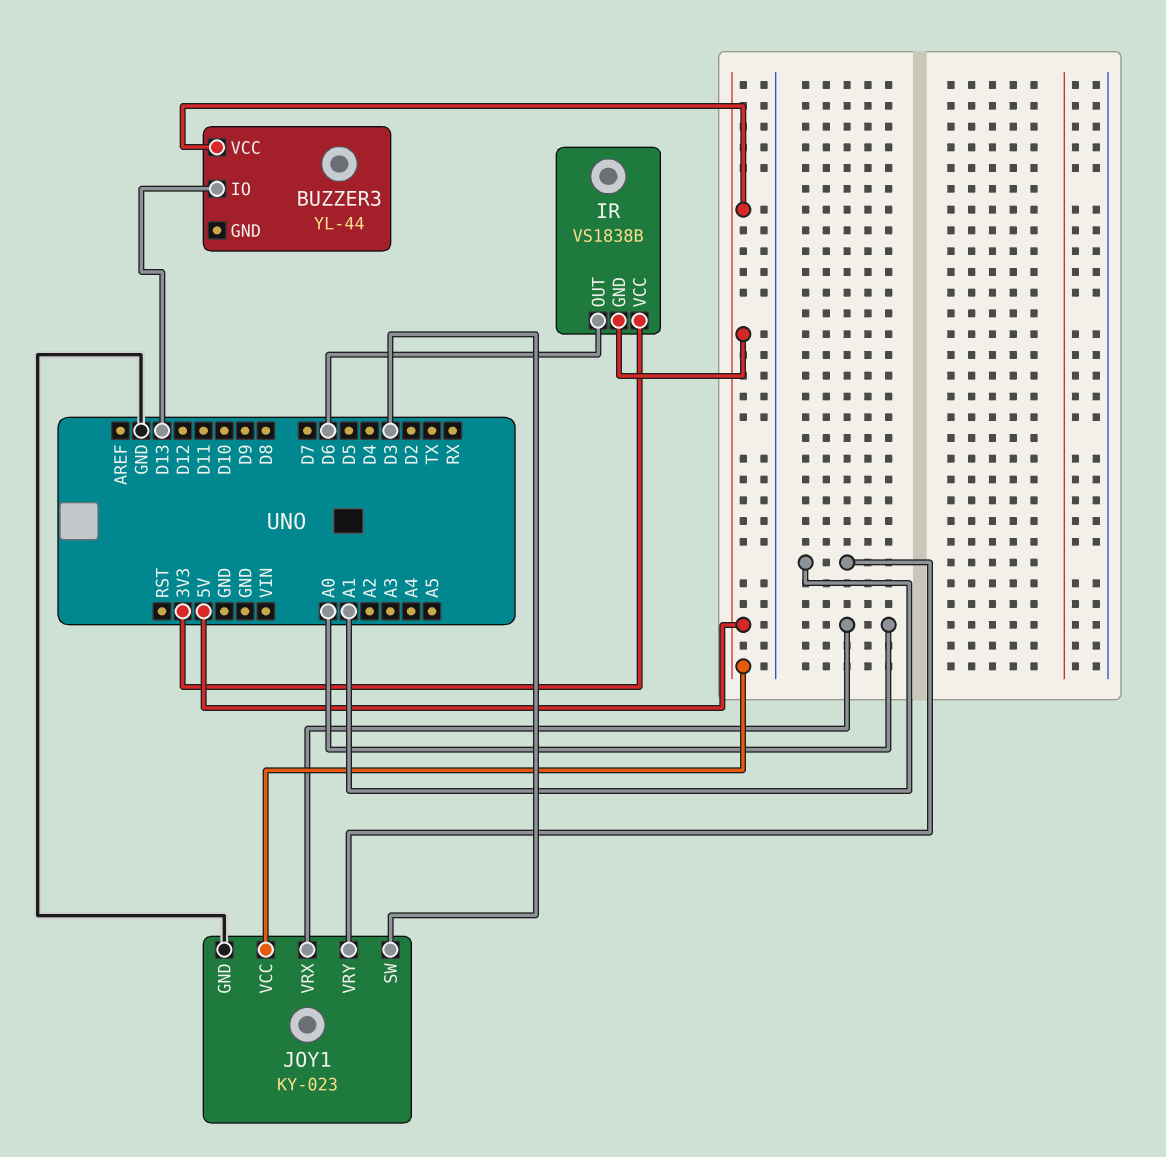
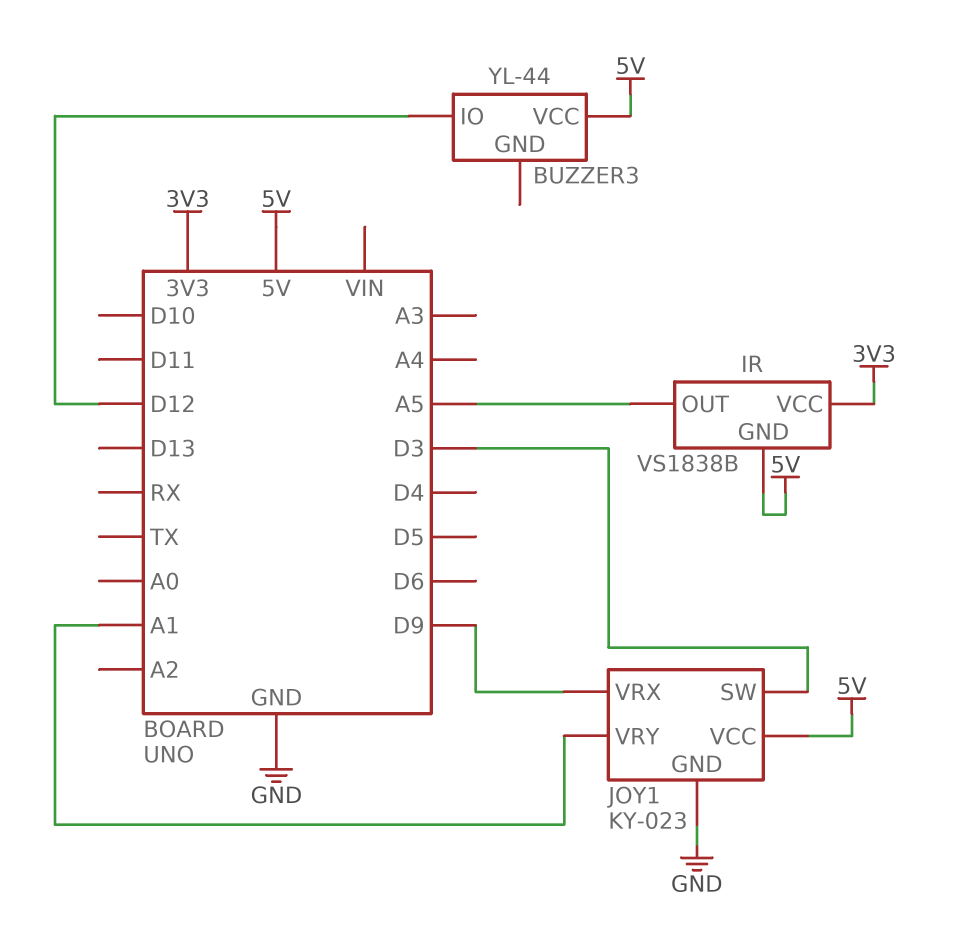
BUZZER3 pin IO: D13 -> D12
IR pin OUT: D6 -> A5
JOY1 pin VRX: A0 -> D9

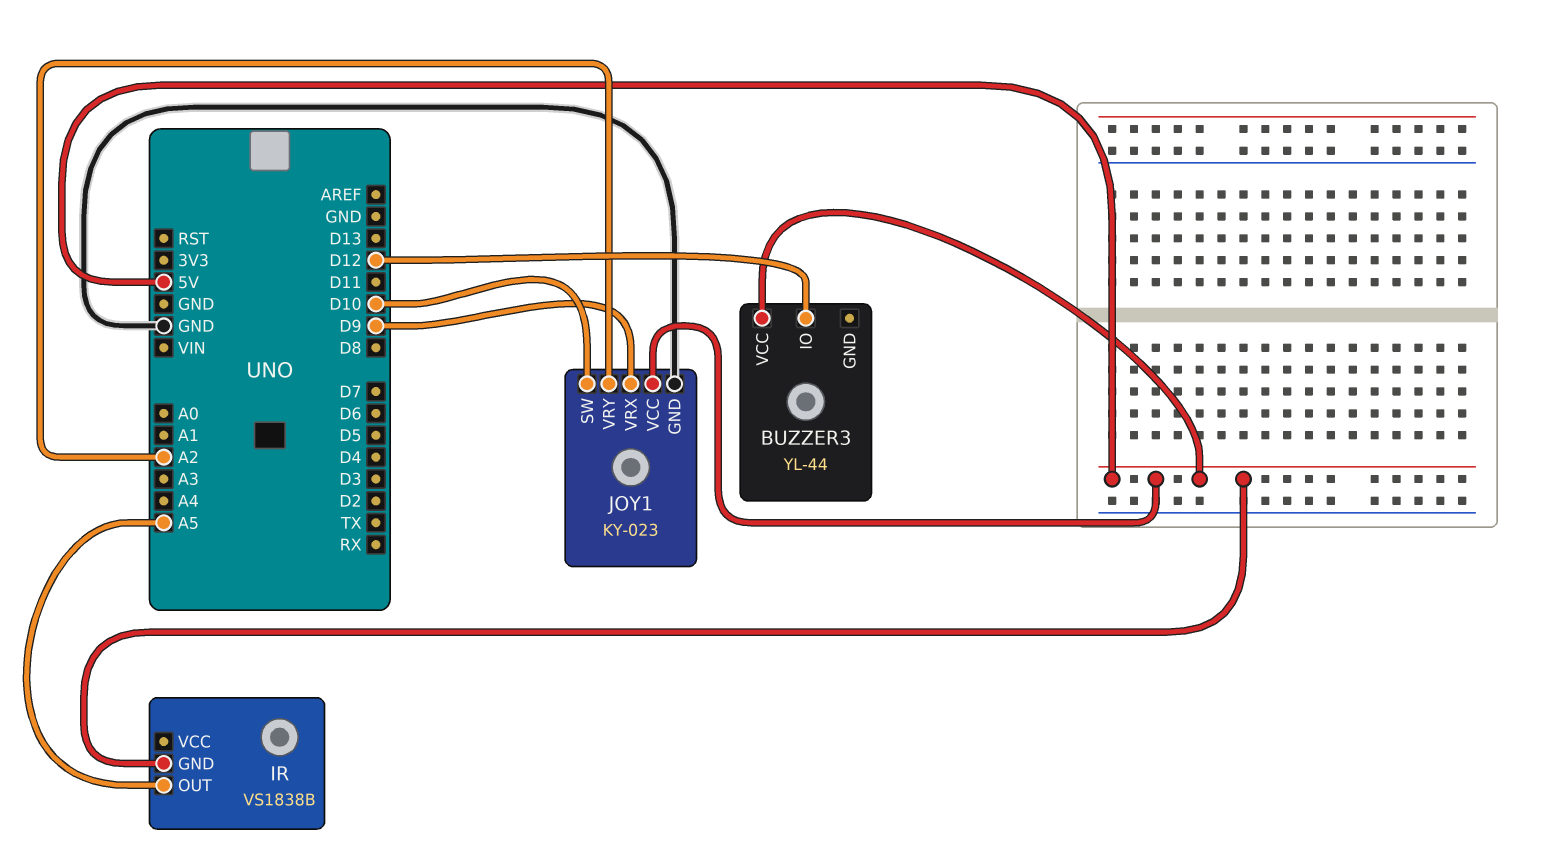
IR pin VCC: 3V3 -> none
JOY1 pin SW: D3 -> D10
JOY1 pin VRY: A1 -> A2

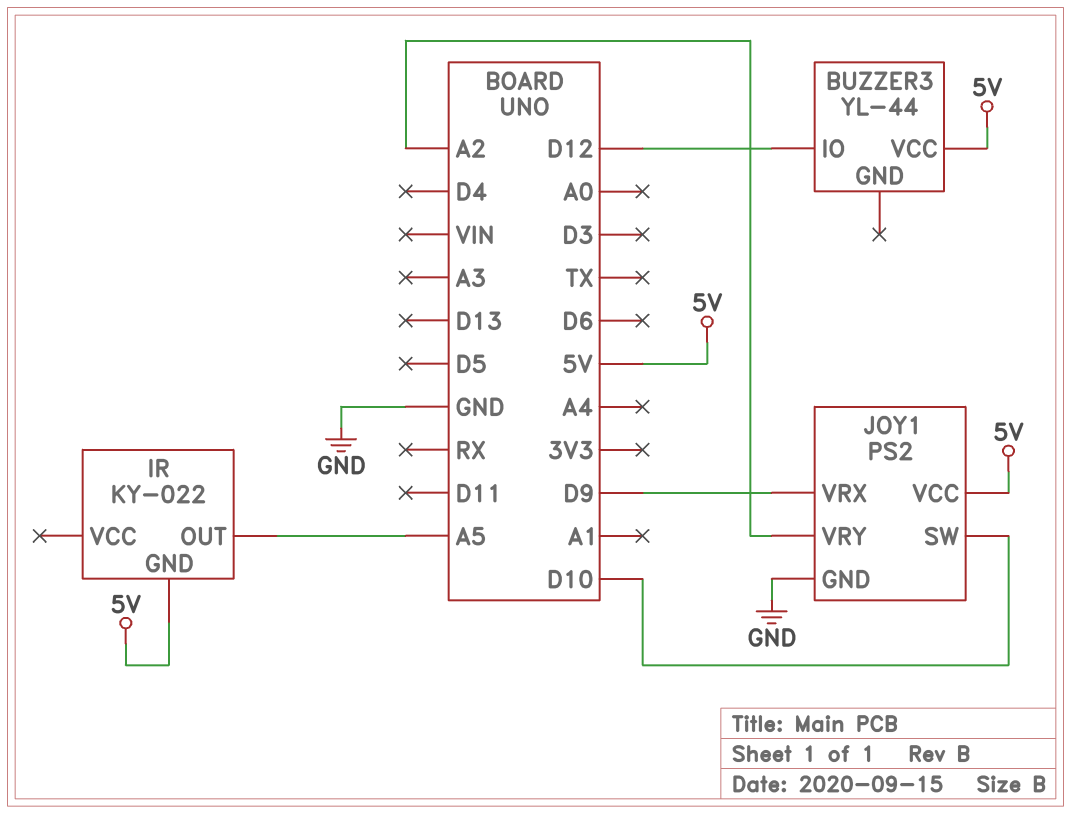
IR: VS1838B -> KY-022
JOY1: KY-023 -> PS2

